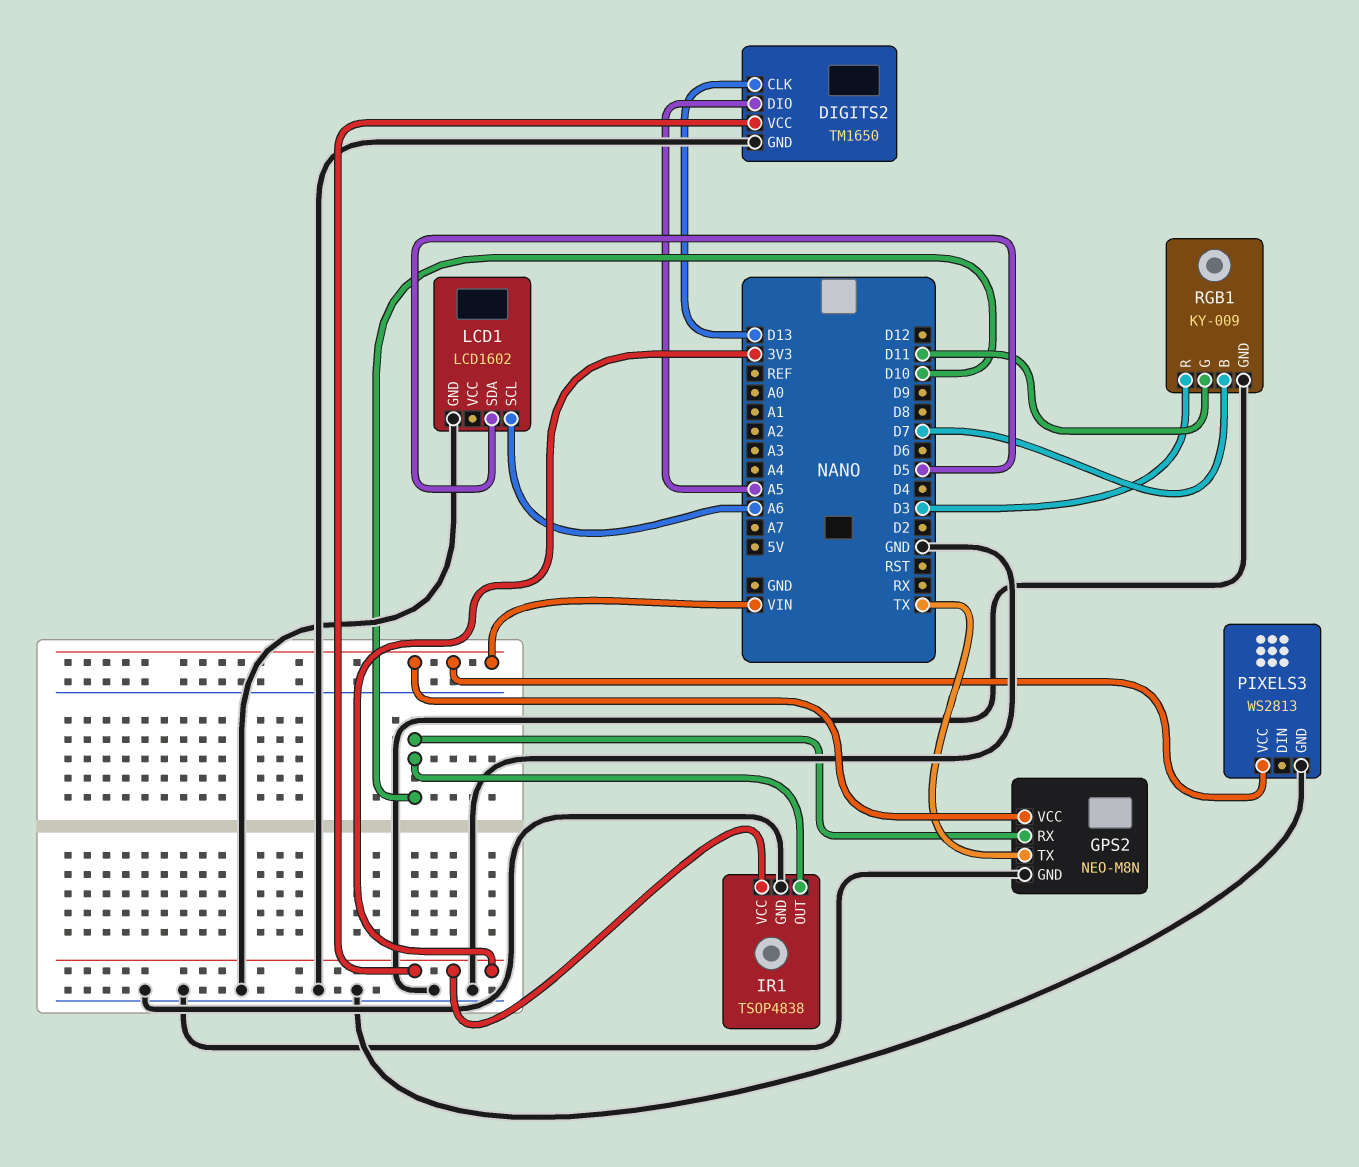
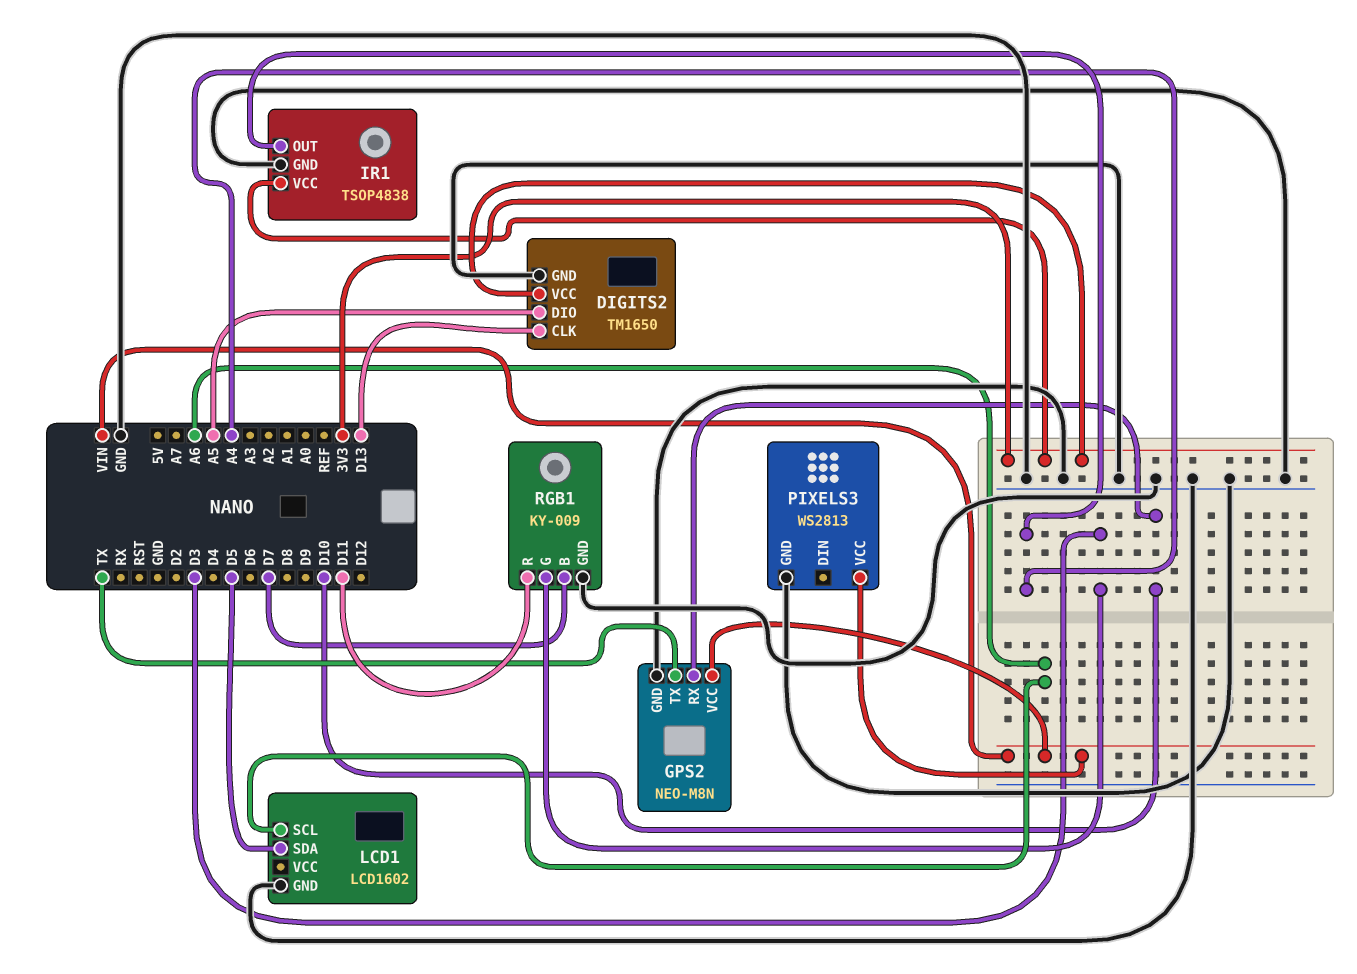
IR1 pin OUT: D10 -> A4
RGB1 pin G: D11 -> D3
RGB1 pin R: D3 -> D11

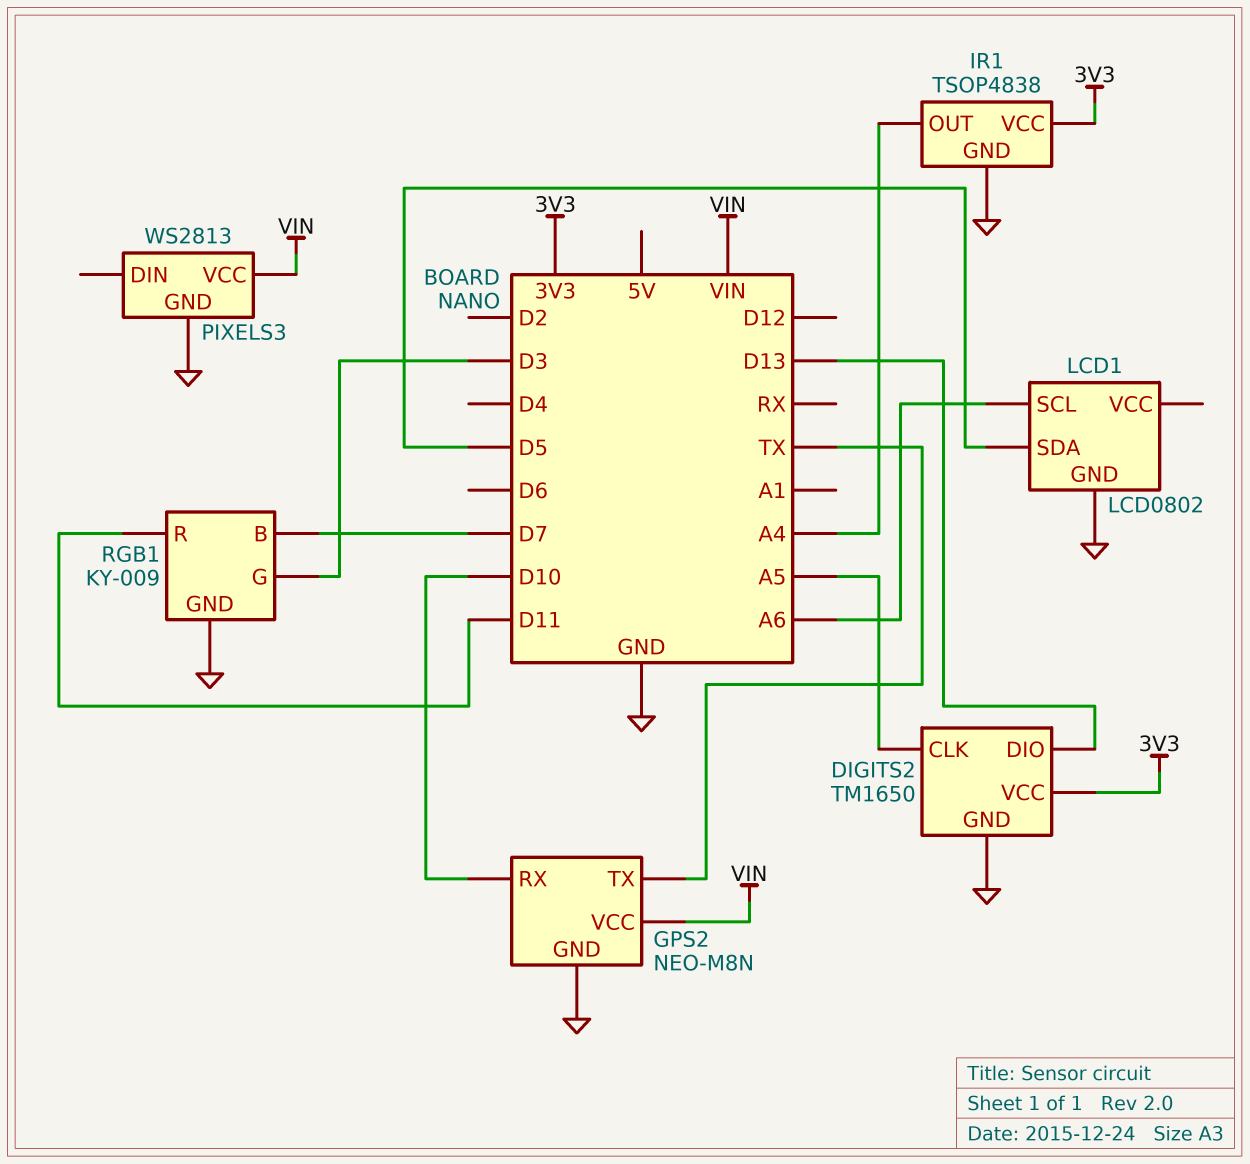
DIGITS2 pin CLK: D13 -> A5
DIGITS2 pin DIO: A5 -> D13
LCD1: LCD1602 -> LCD0802

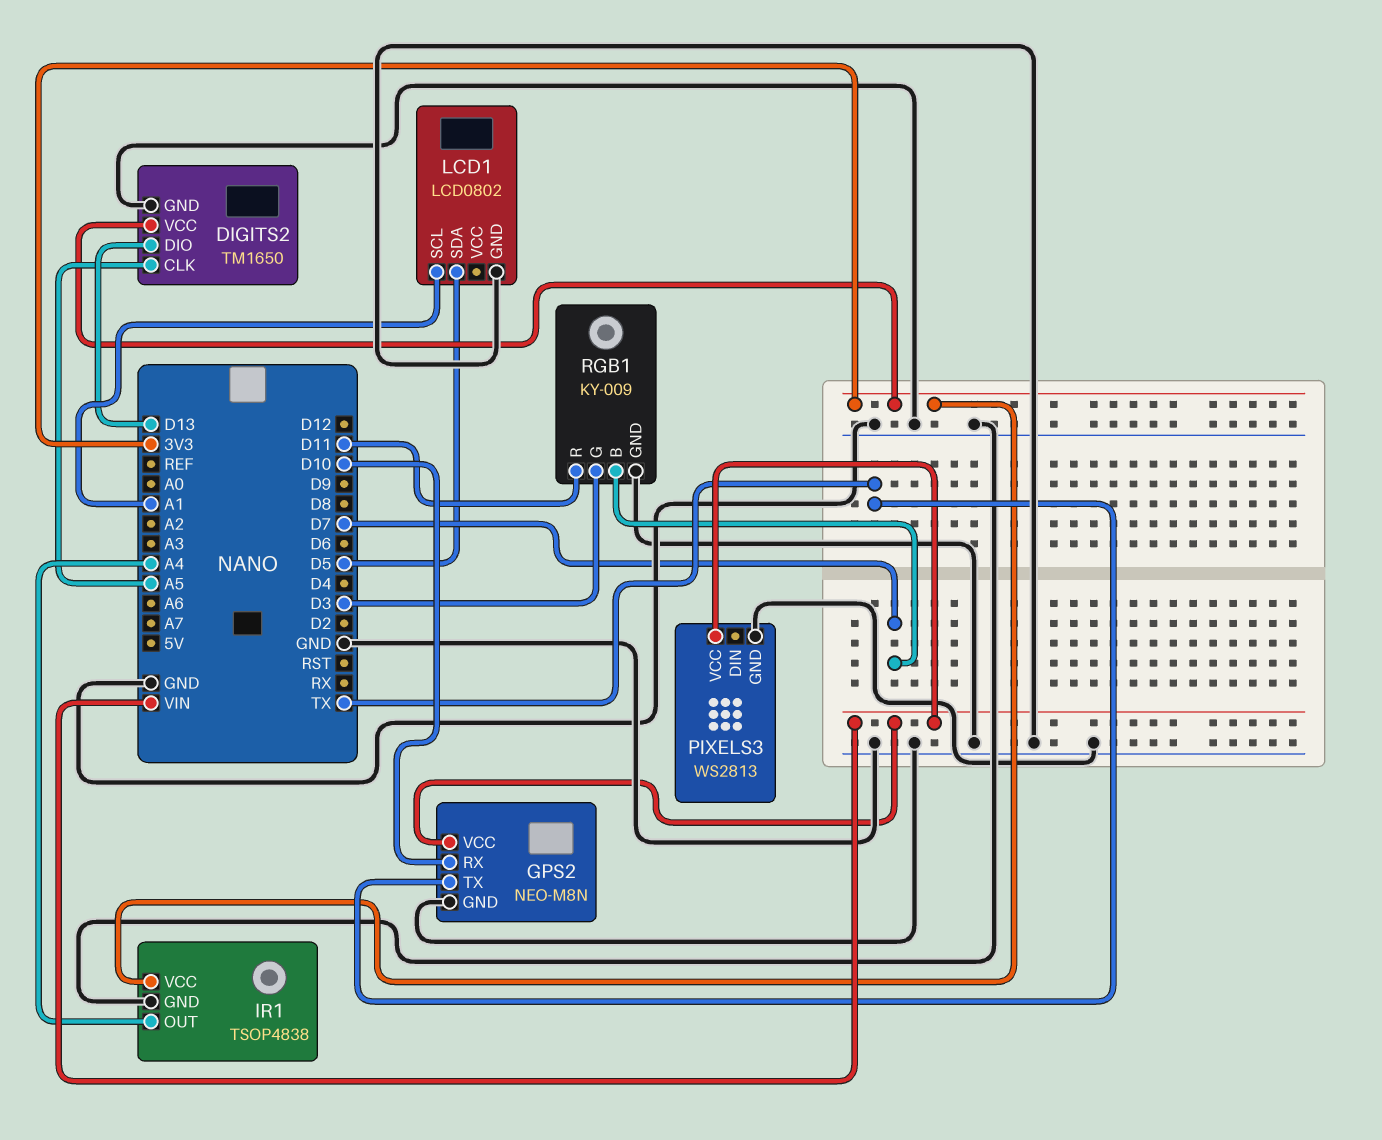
LCD1 pin SCL: A6 -> A1

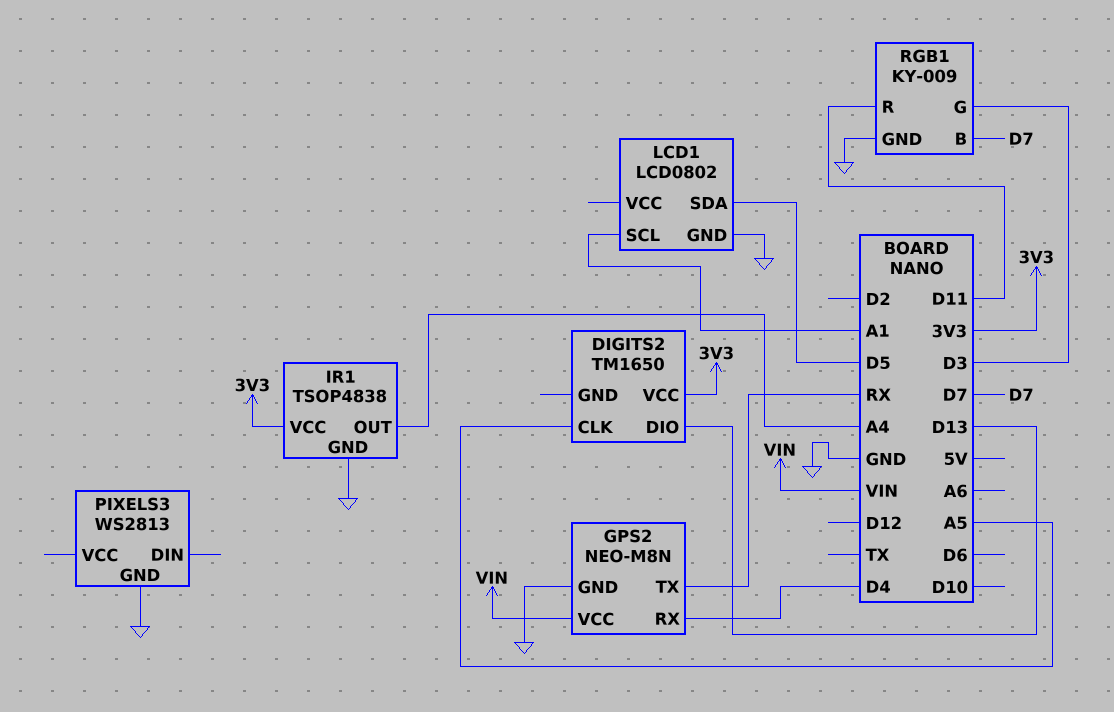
DIGITS2 pin GND: GND -> none
GPS2 pin RX: D10 -> D4
GPS2 pin TX: TX -> RX
PIXELS3 pin VCC: VIN -> none

